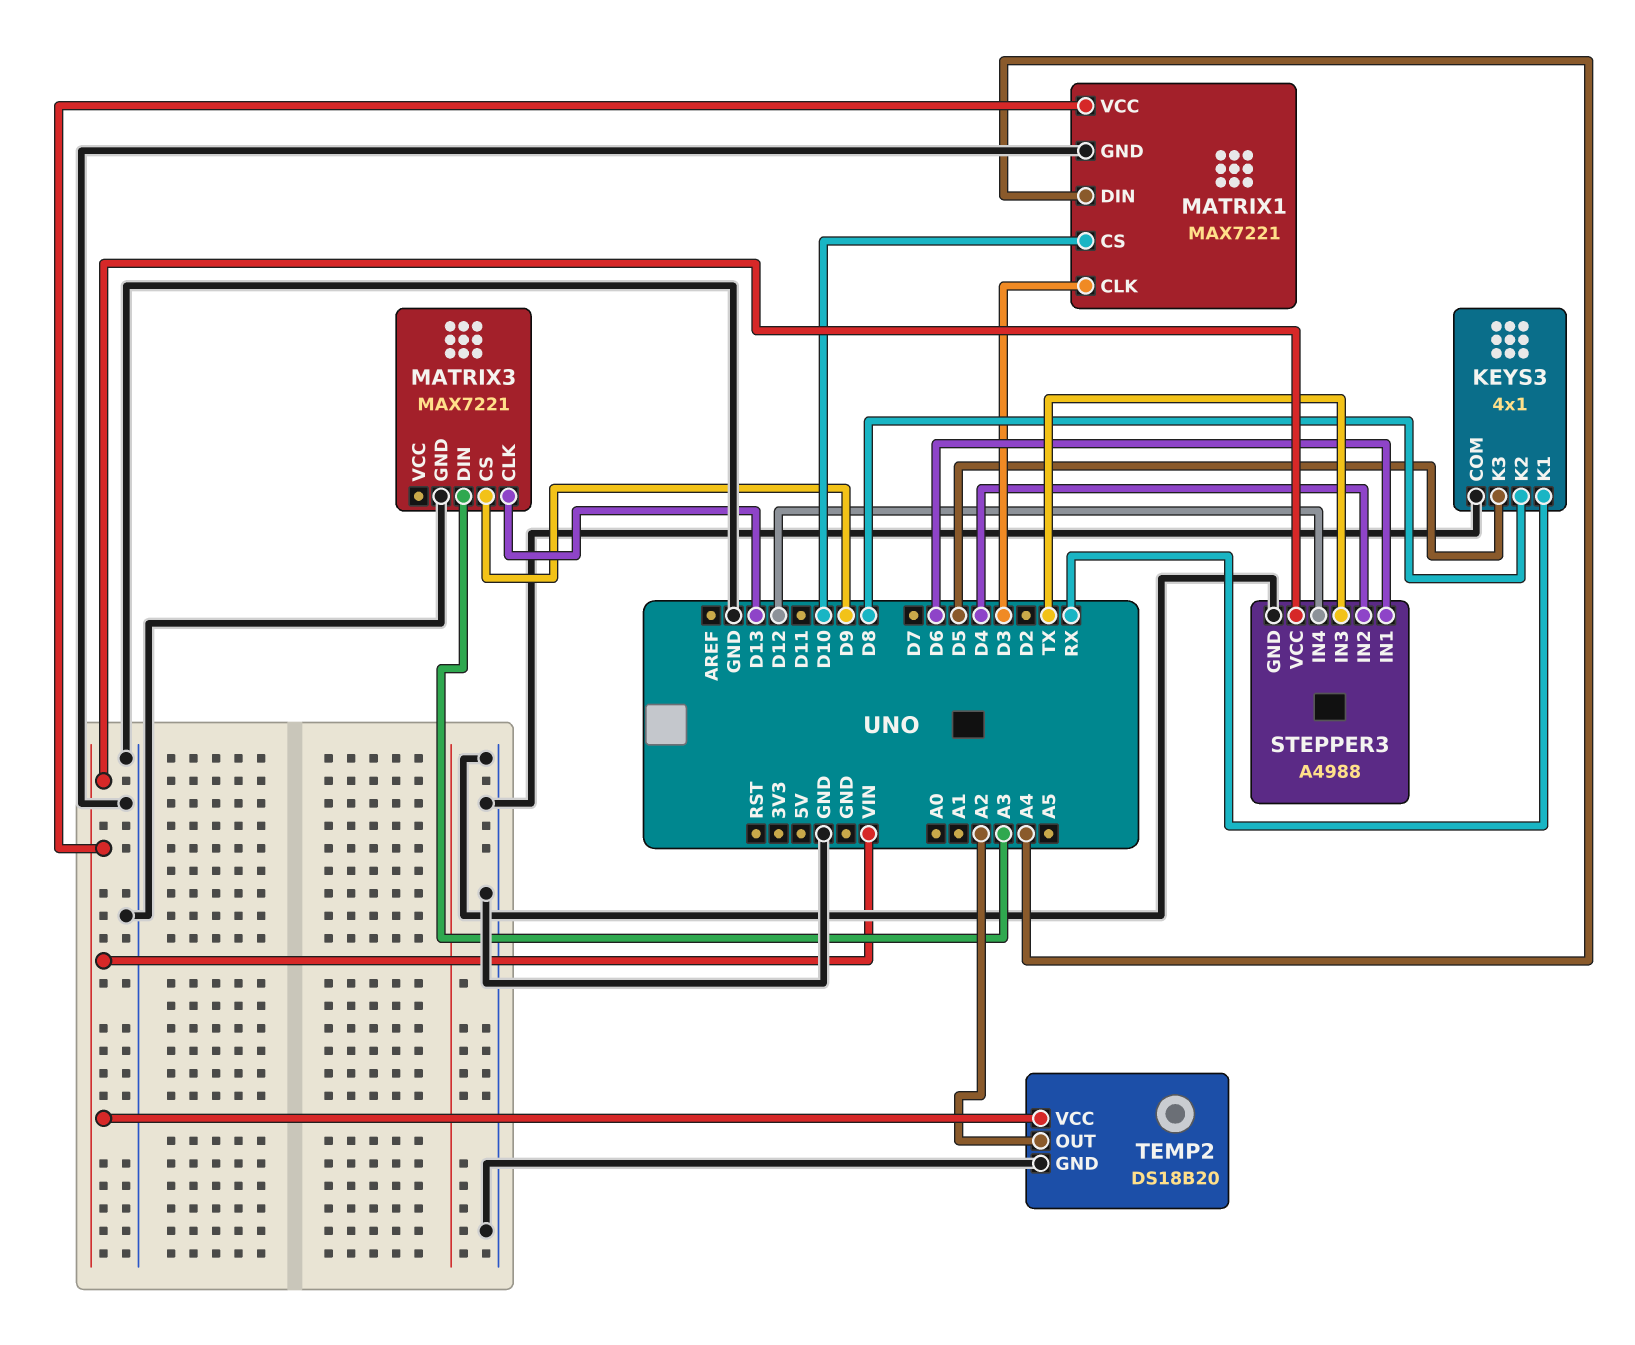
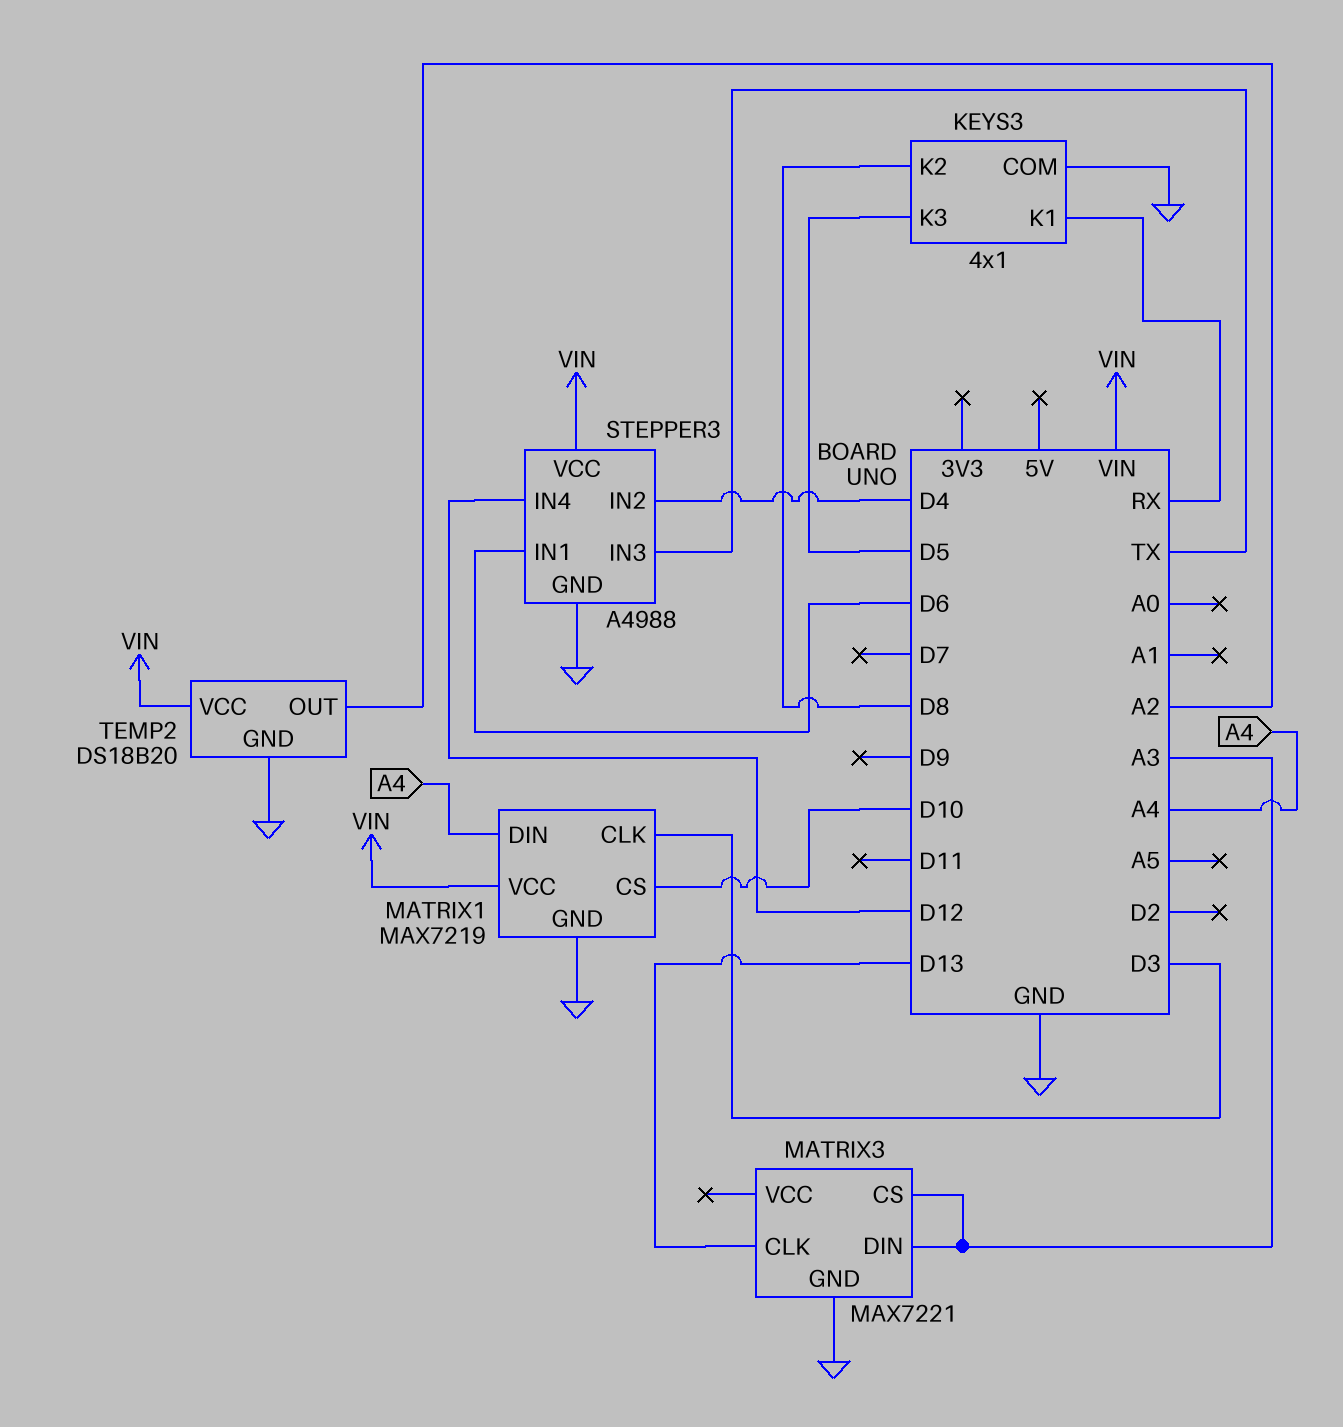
MATRIX1: MAX7221 -> MAX7219
MATRIX3 pin CS: D9 -> A3

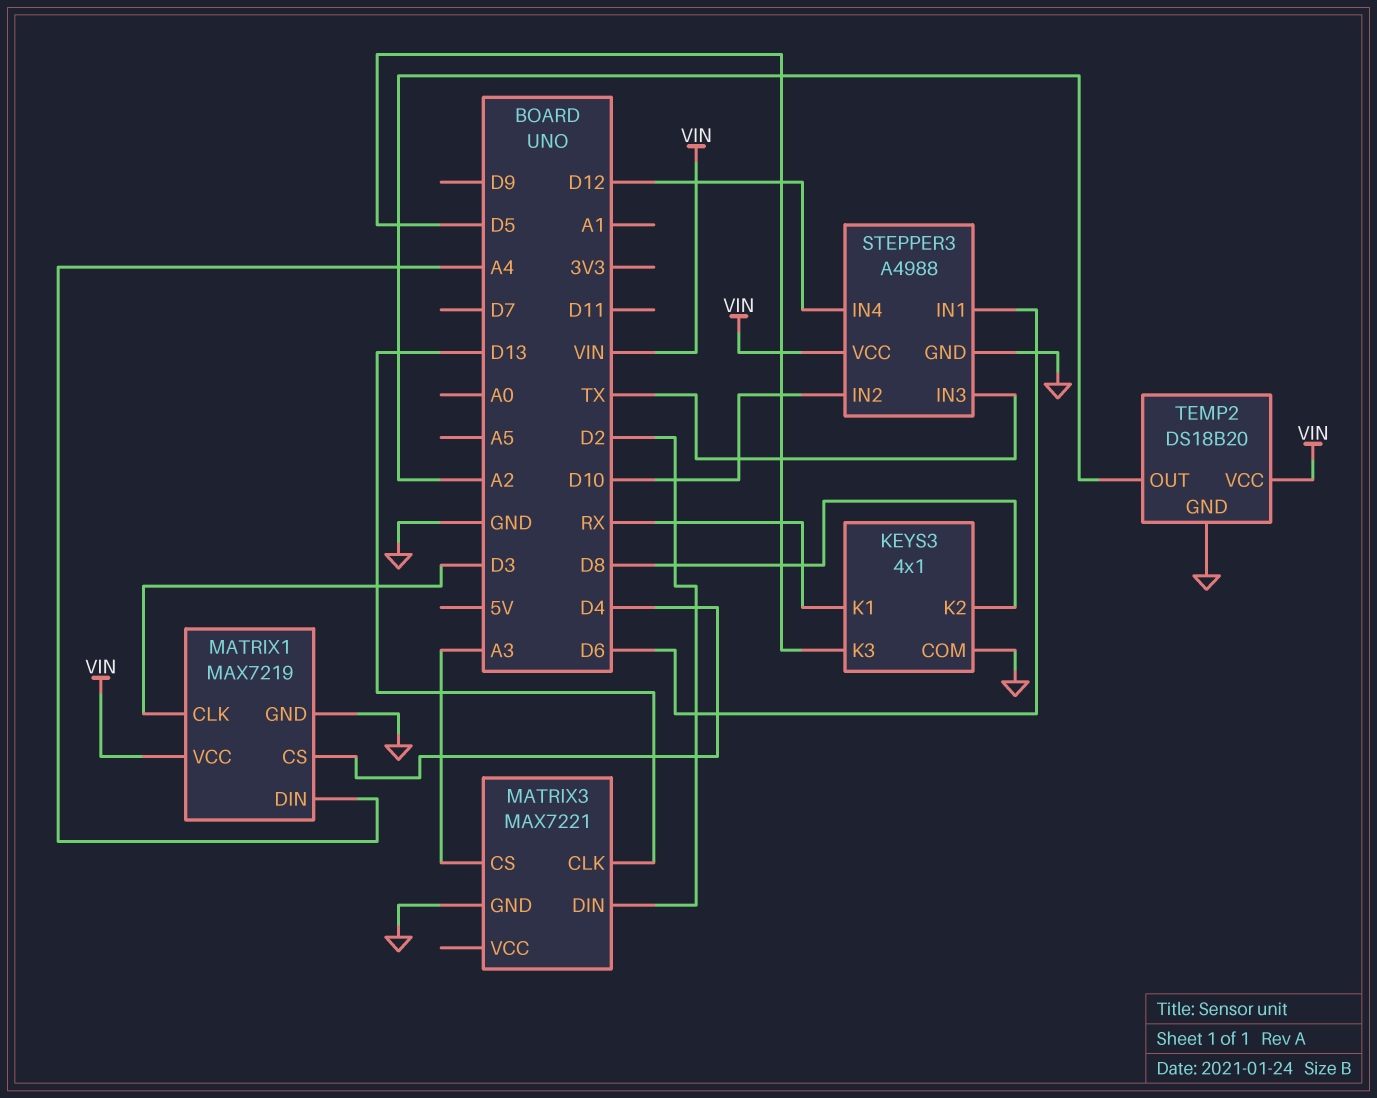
MATRIX1 pin CS: D10 -> D4
MATRIX3 pin DIN: A3 -> D2
STEPPER3 pin IN2: D4 -> D10

